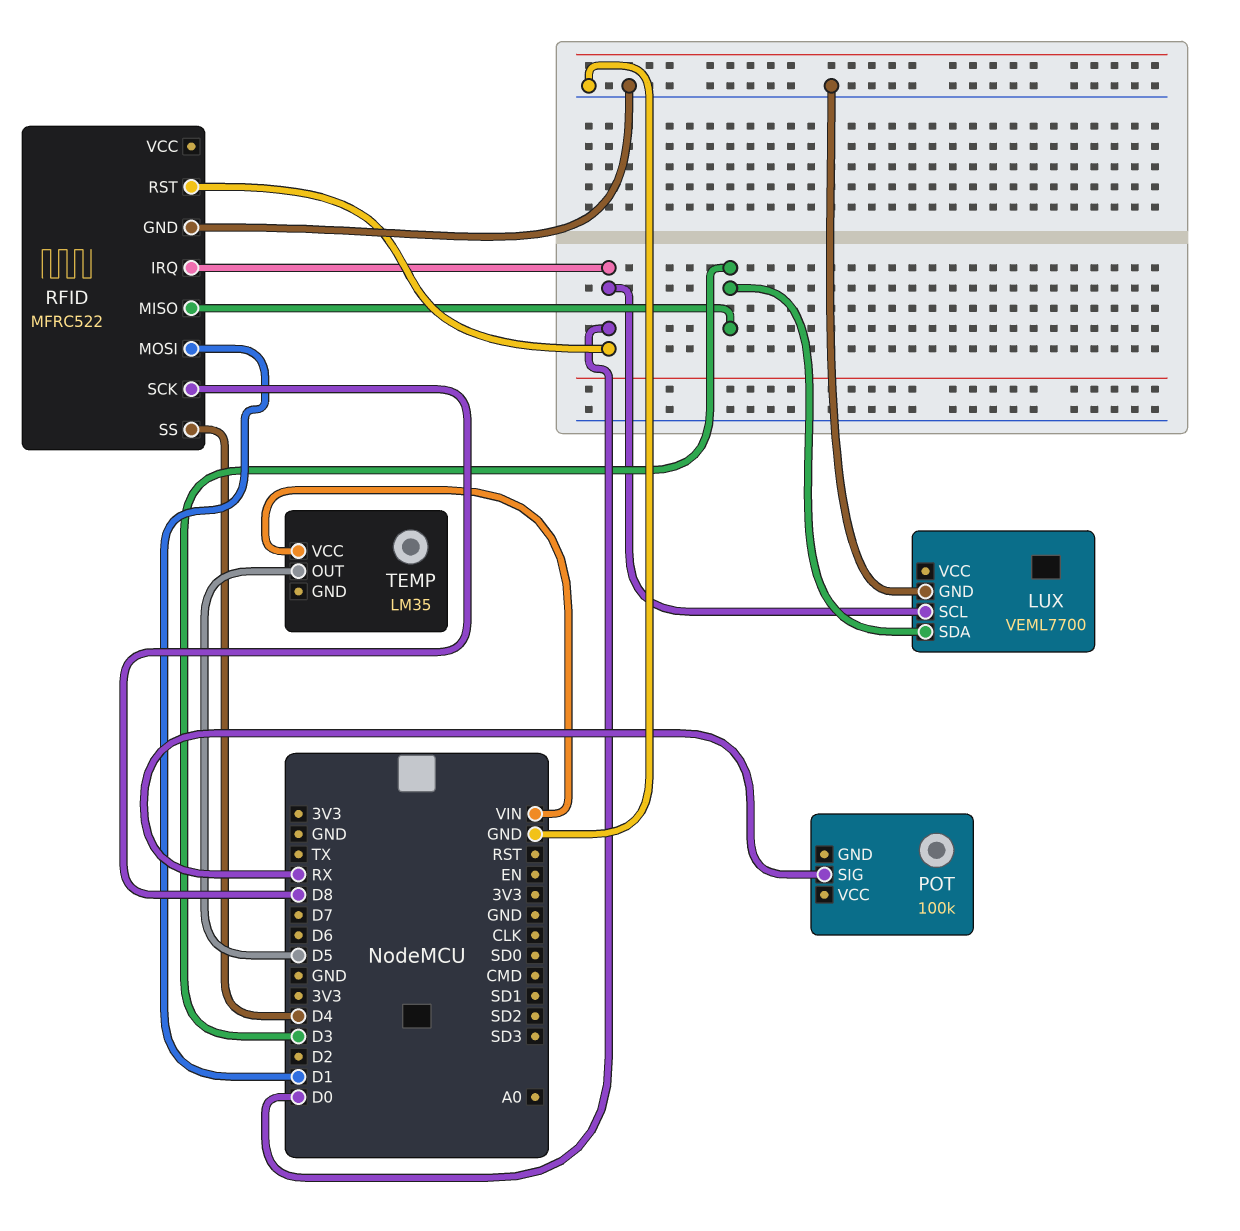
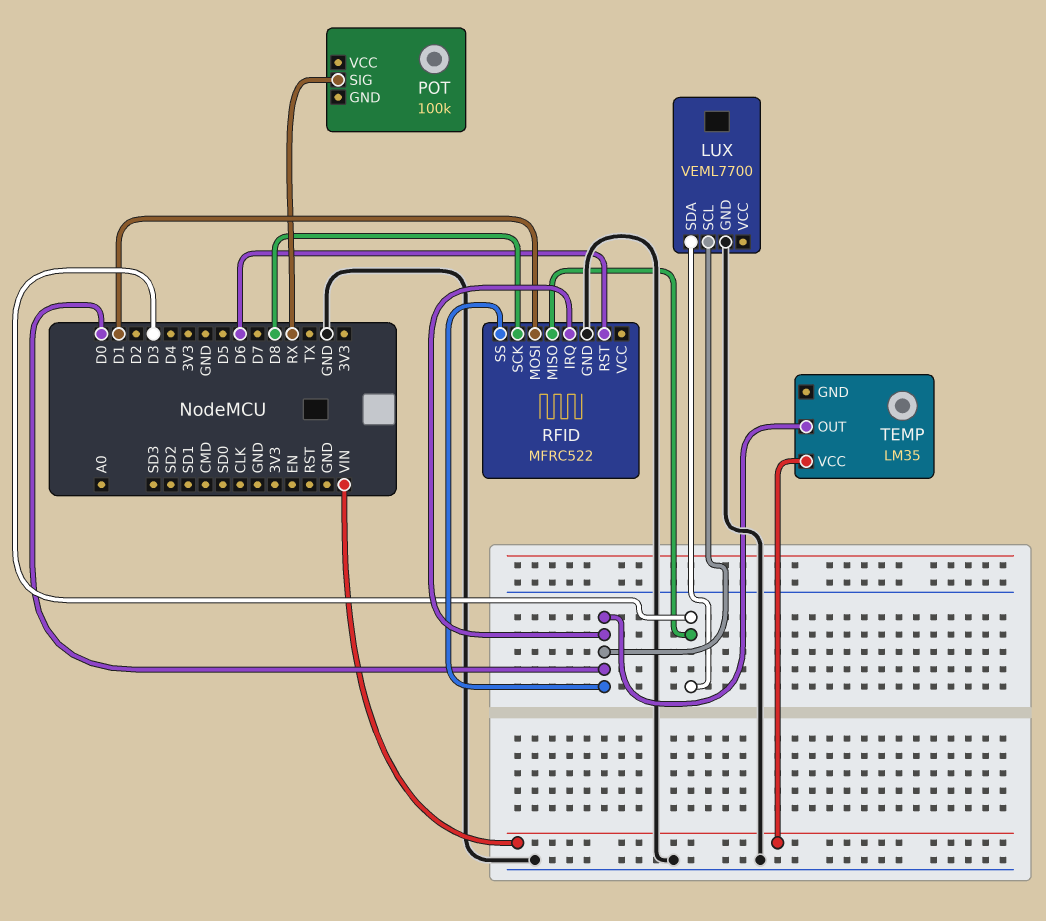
RFID pin RST: D0 -> D6
RFID pin SS: D4 -> D0
TEMP pin OUT: D5 -> D0

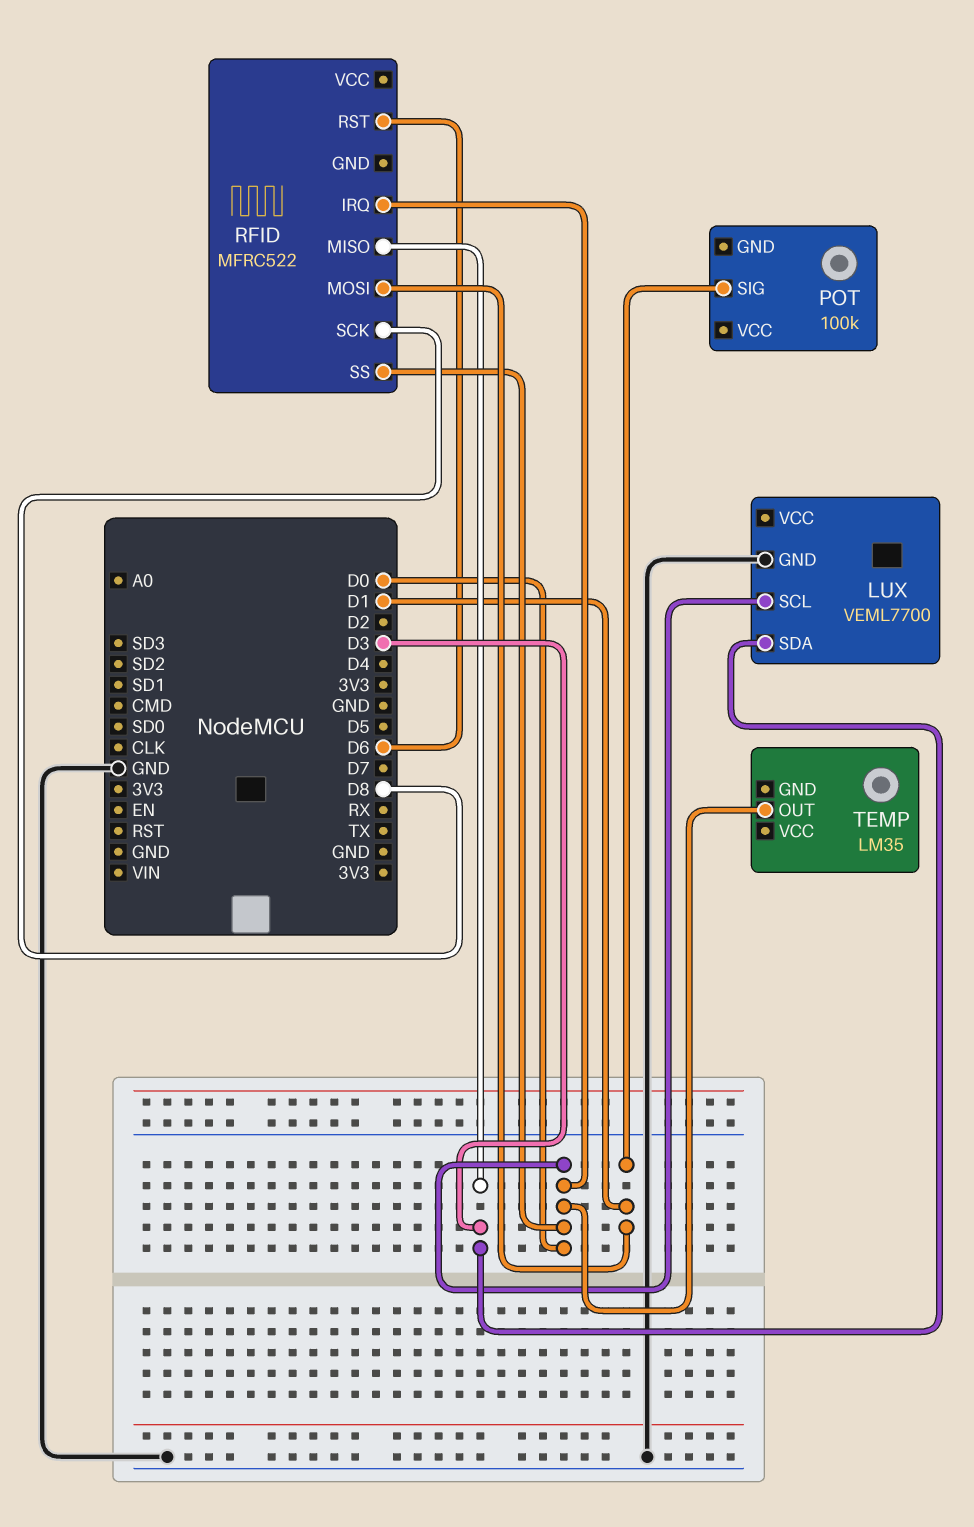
POT pin SIG: RX -> D1
RFID pin GND: GND -> none
TEMP pin VCC: VIN -> none

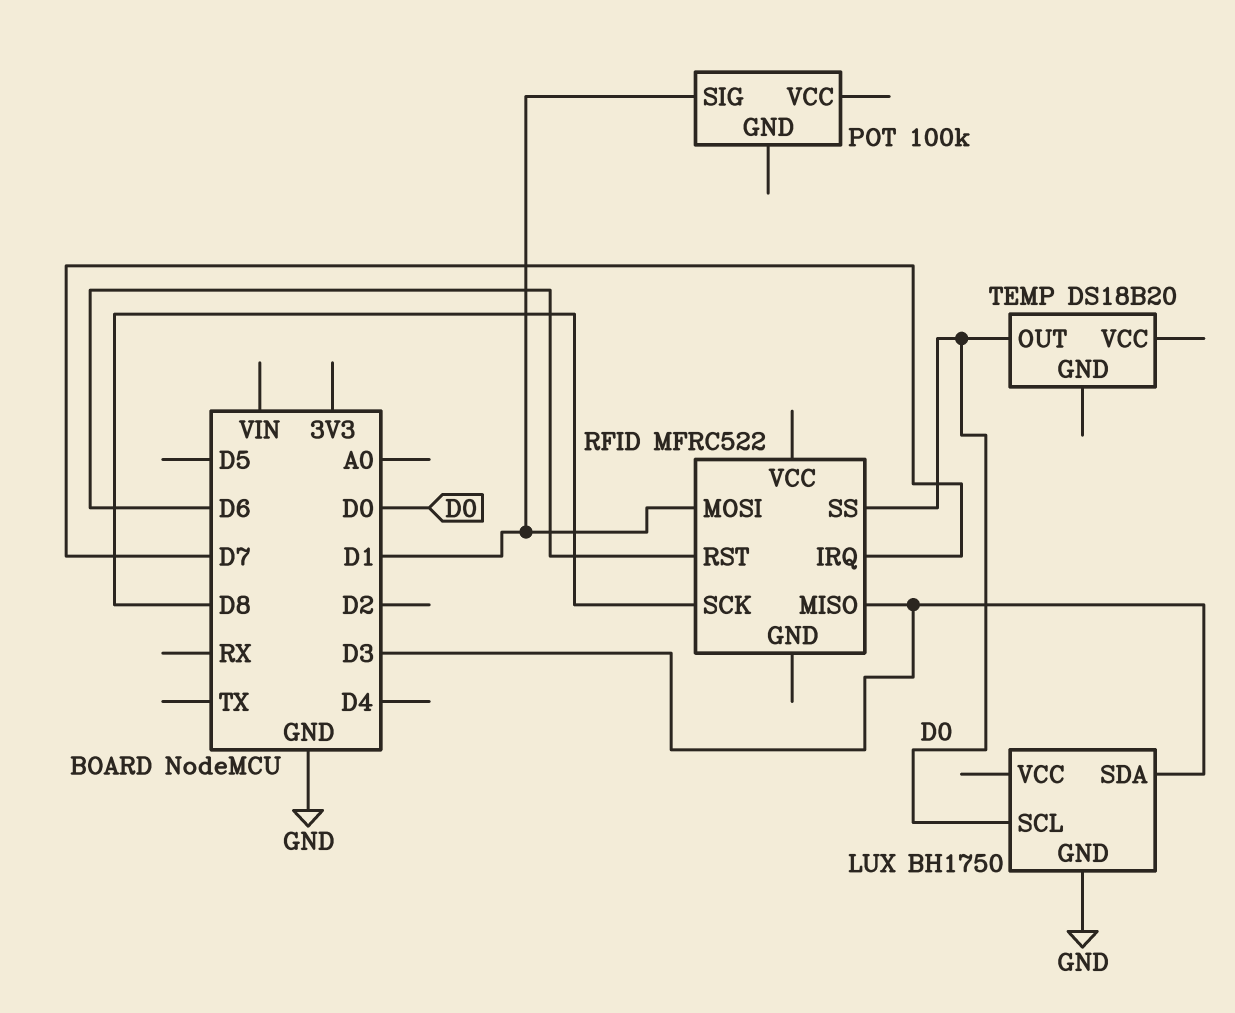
LUX: VEML7700 -> BH1750
RFID pin IRQ: D0 -> D7
TEMP: LM35 -> DS18B20

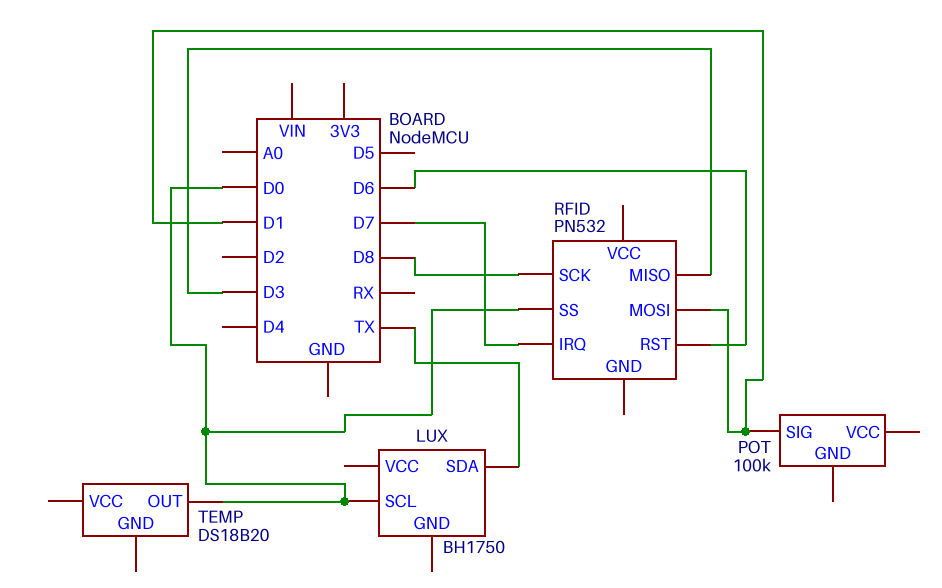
LUX pin GND: GND -> none
LUX pin SDA: D3 -> TX
RFID: MFRC522 -> PN532

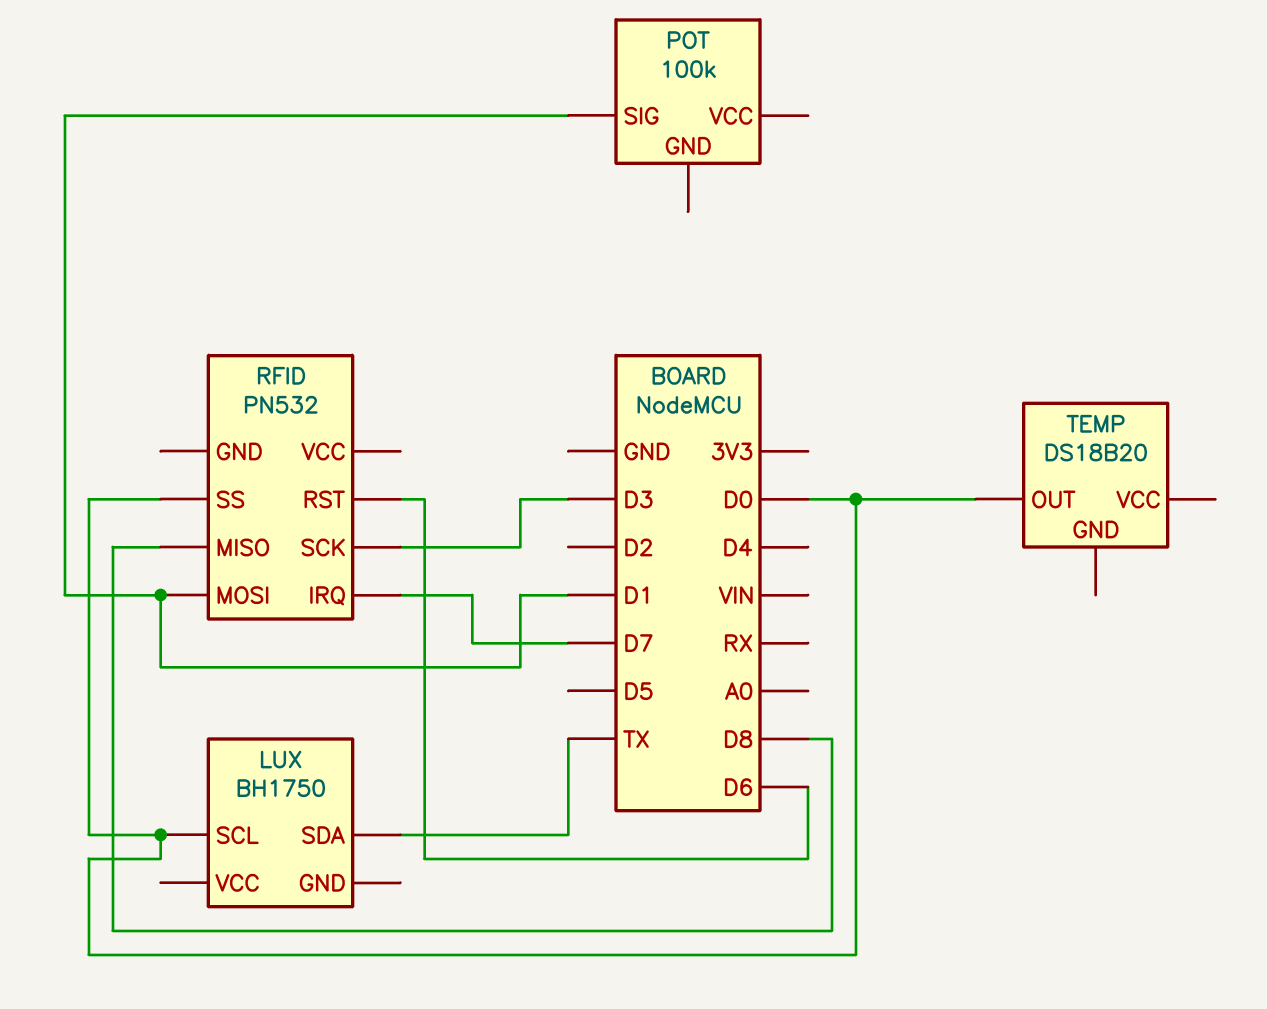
RFID pin MISO: D3 -> D8
RFID pin SCK: D8 -> D3

